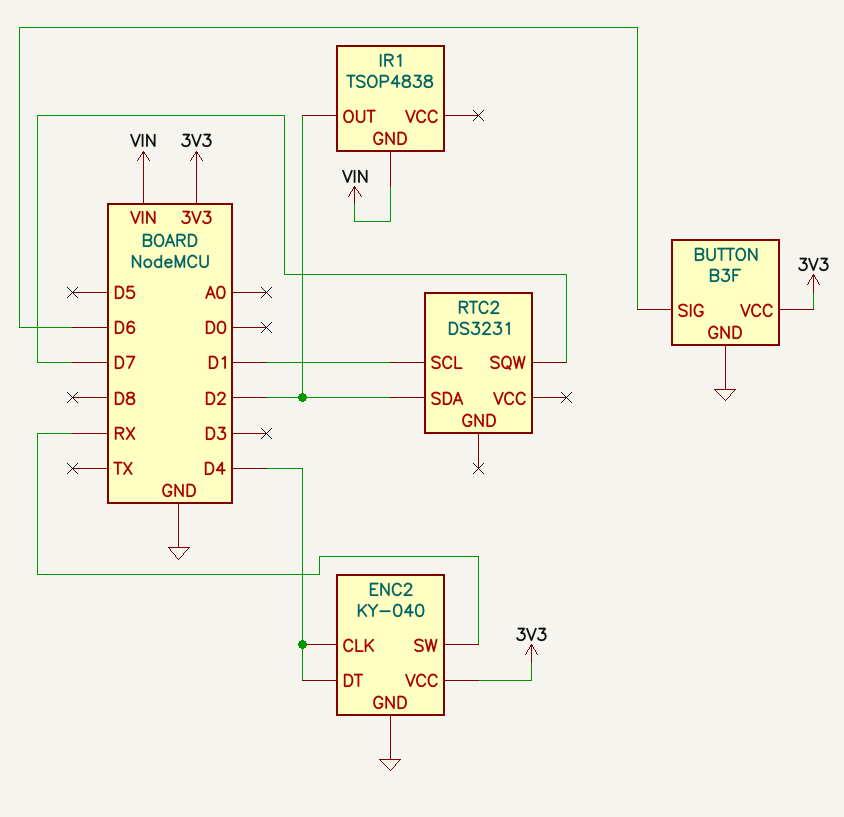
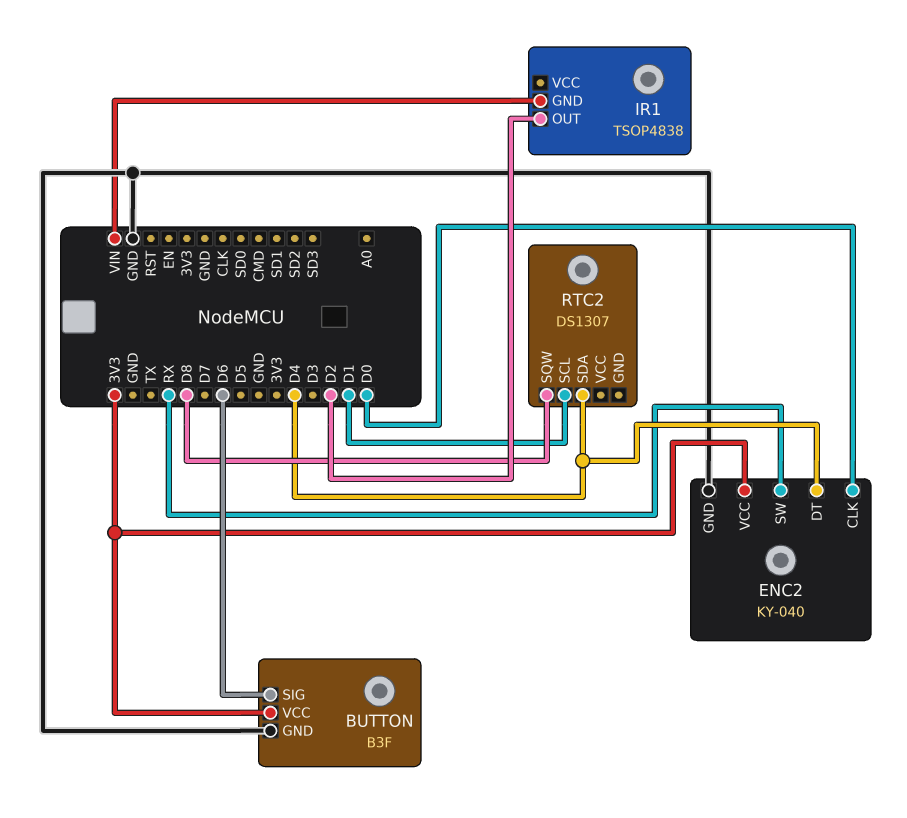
ENC2 pin CLK: D4 -> D0
RTC2: DS3231 -> DS1307
RTC2 pin SDA: D2 -> D4
RTC2 pin SQW: D7 -> D8

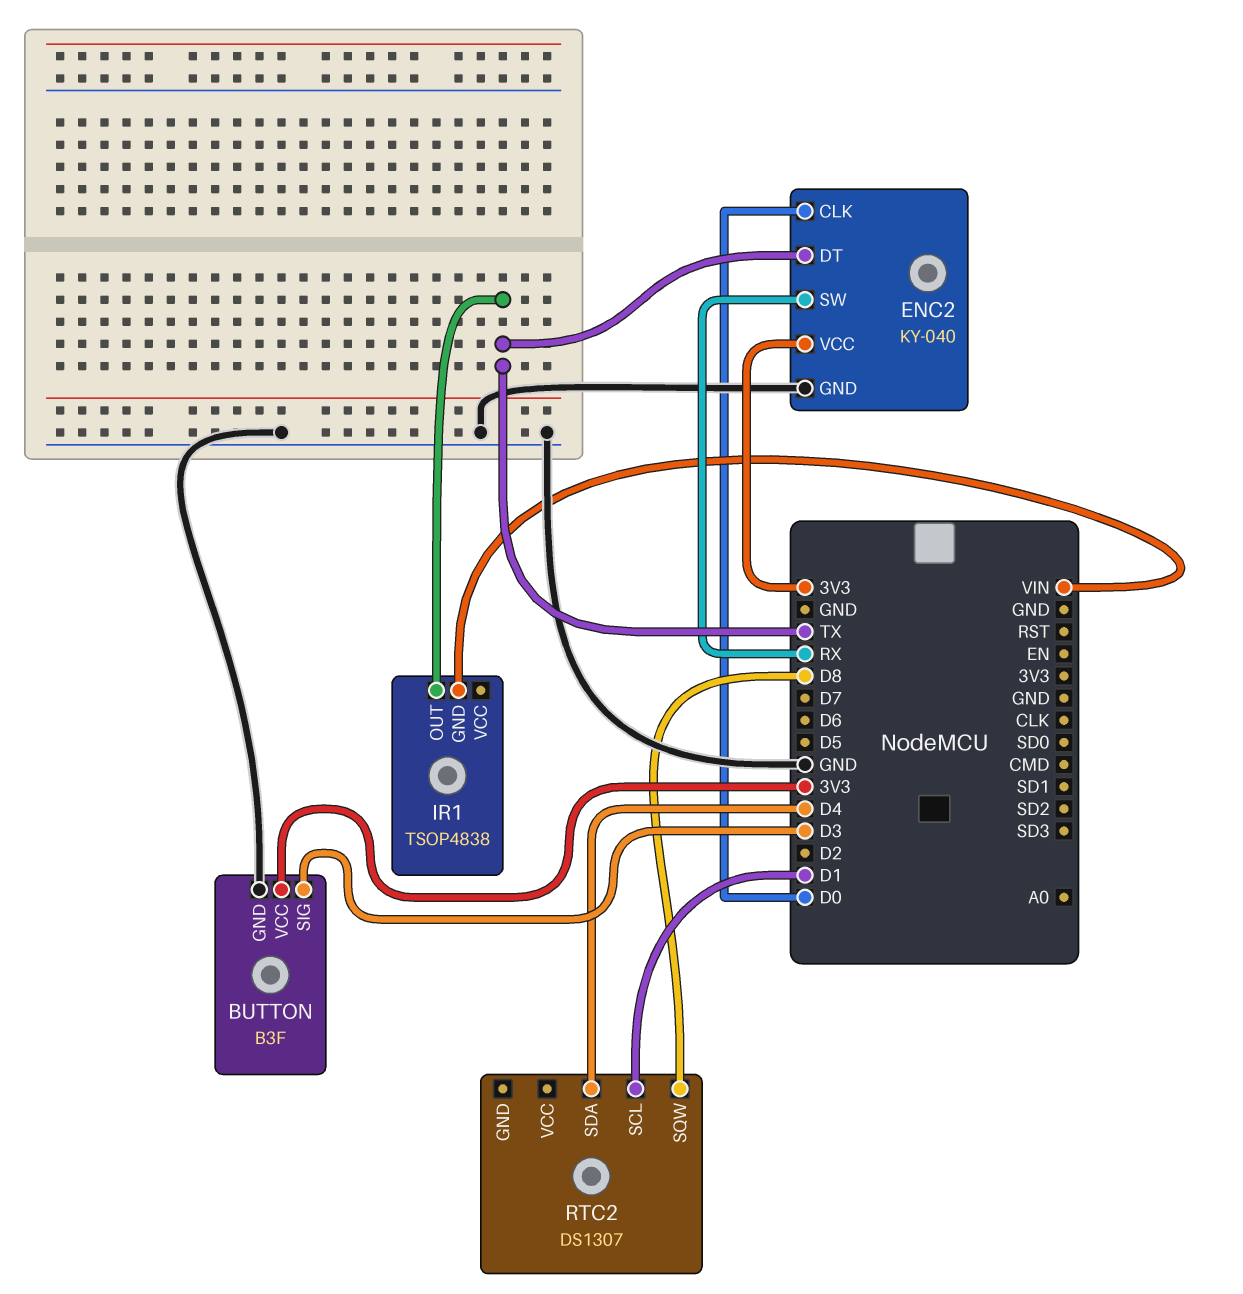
BUTTON pin SIG: D6 -> D3
ENC2 pin DT: D4 -> TX
IR1 pin OUT: D2 -> TX

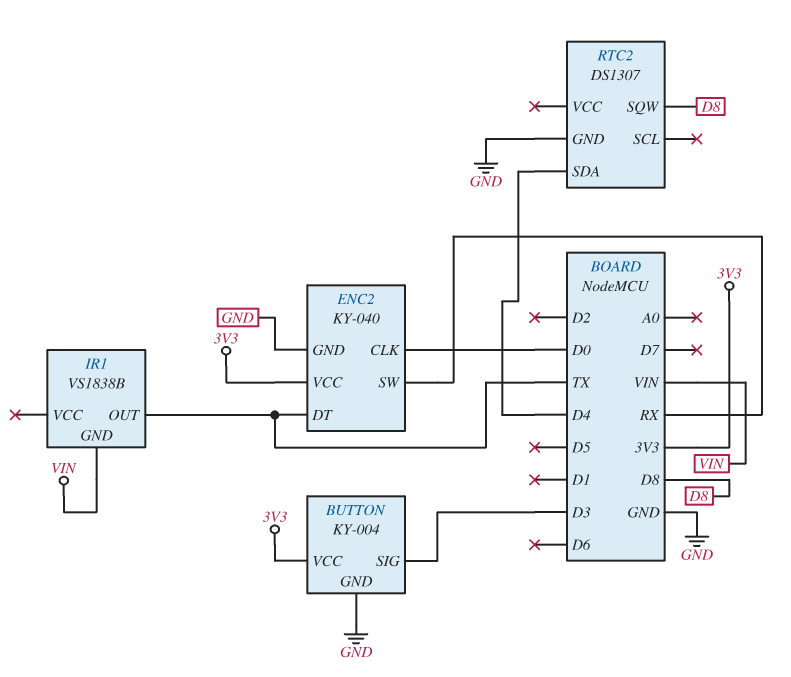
BUTTON: B3F -> KY-004
IR1: TSOP4838 -> VS1838B
RTC2 pin GND: none -> GND
RTC2 pin SCL: D1 -> none

